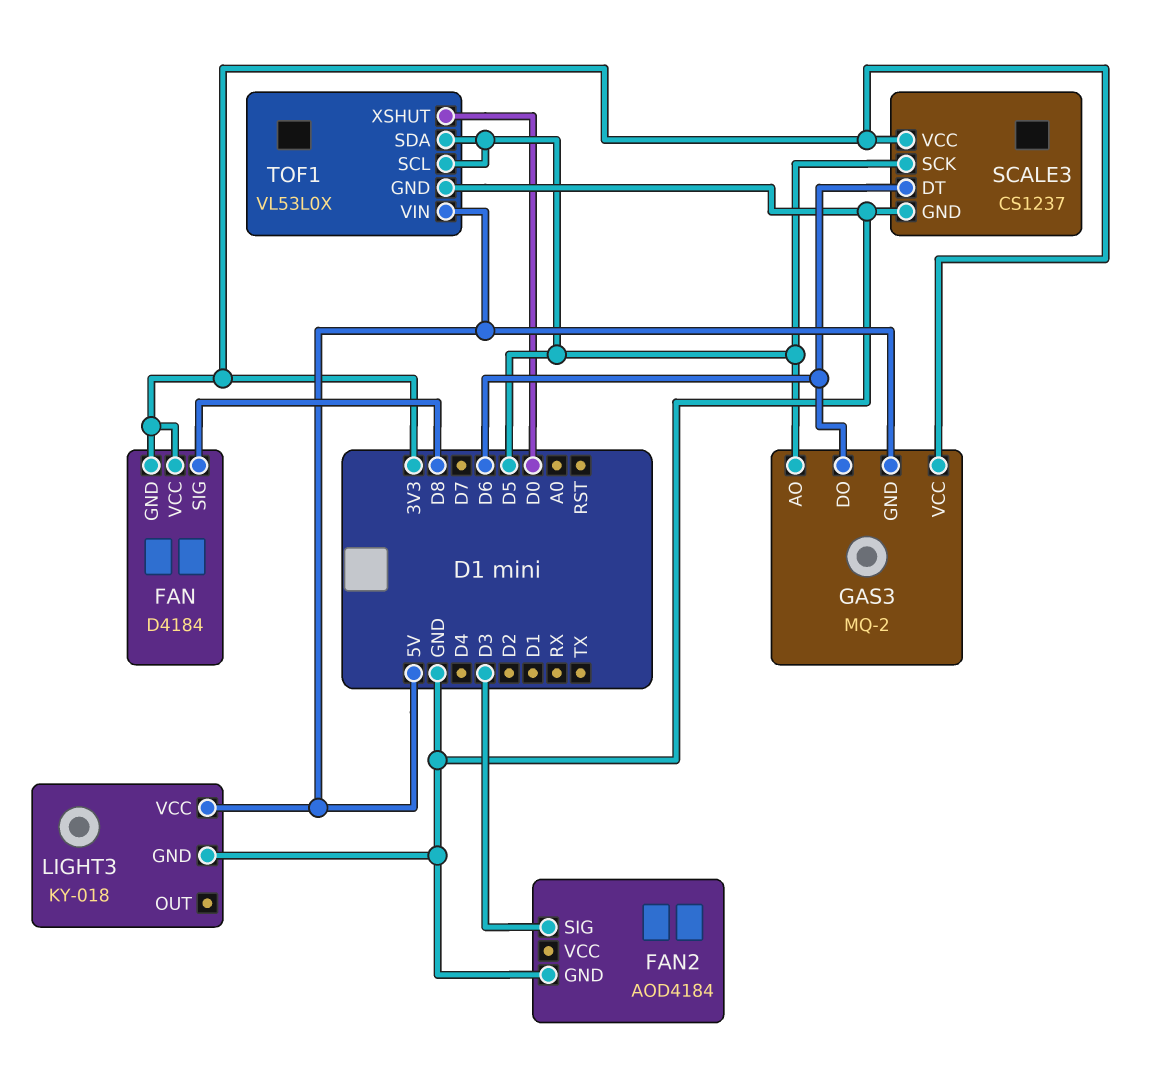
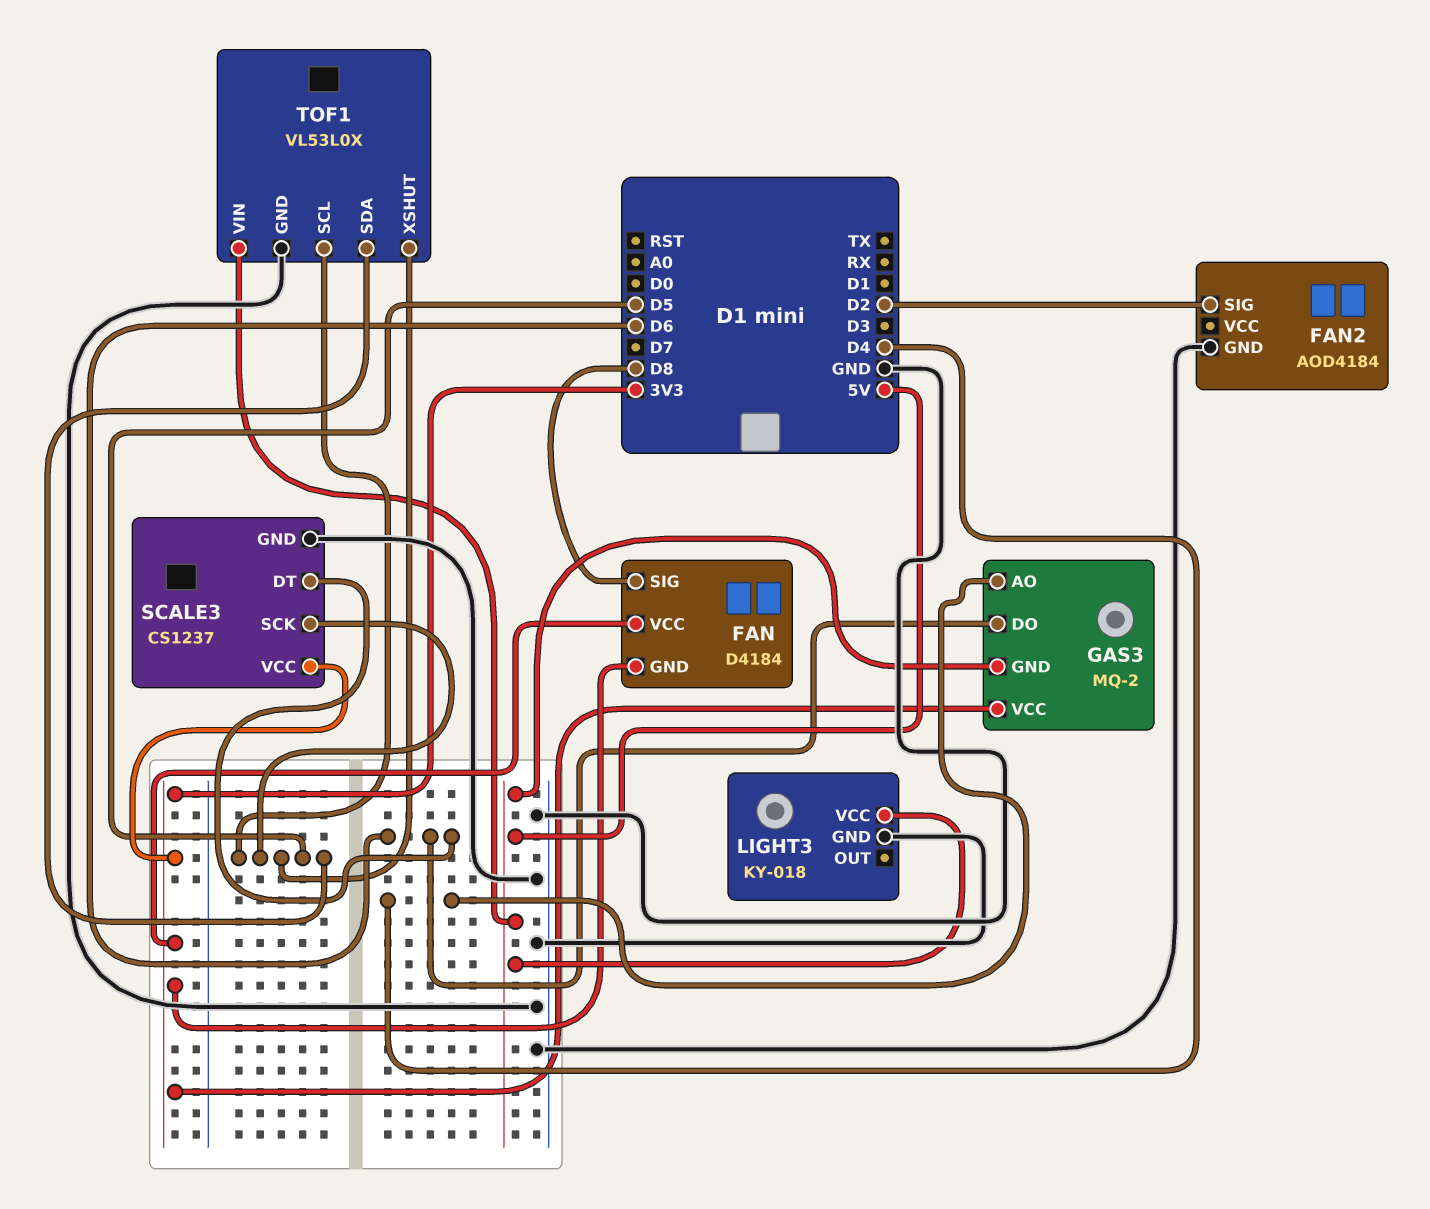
FAN2 pin SIG: D3 -> D2
GAS3 pin AO: D5 -> D4
TOF1 pin XSHUT: D0 -> D5

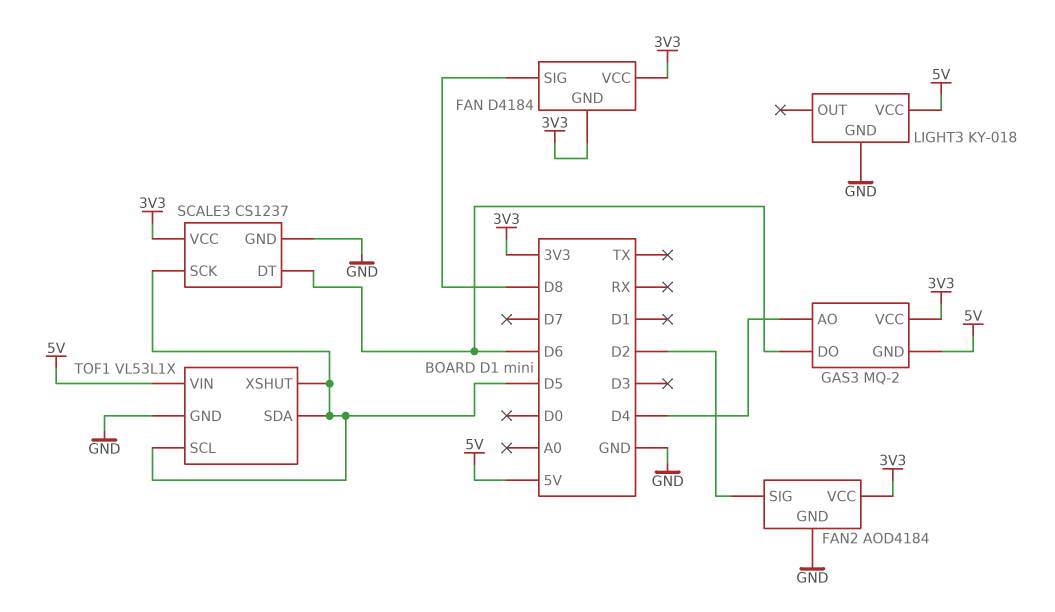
FAN2 pin VCC: none -> 3V3
TOF1: VL53L0X -> VL53L1X

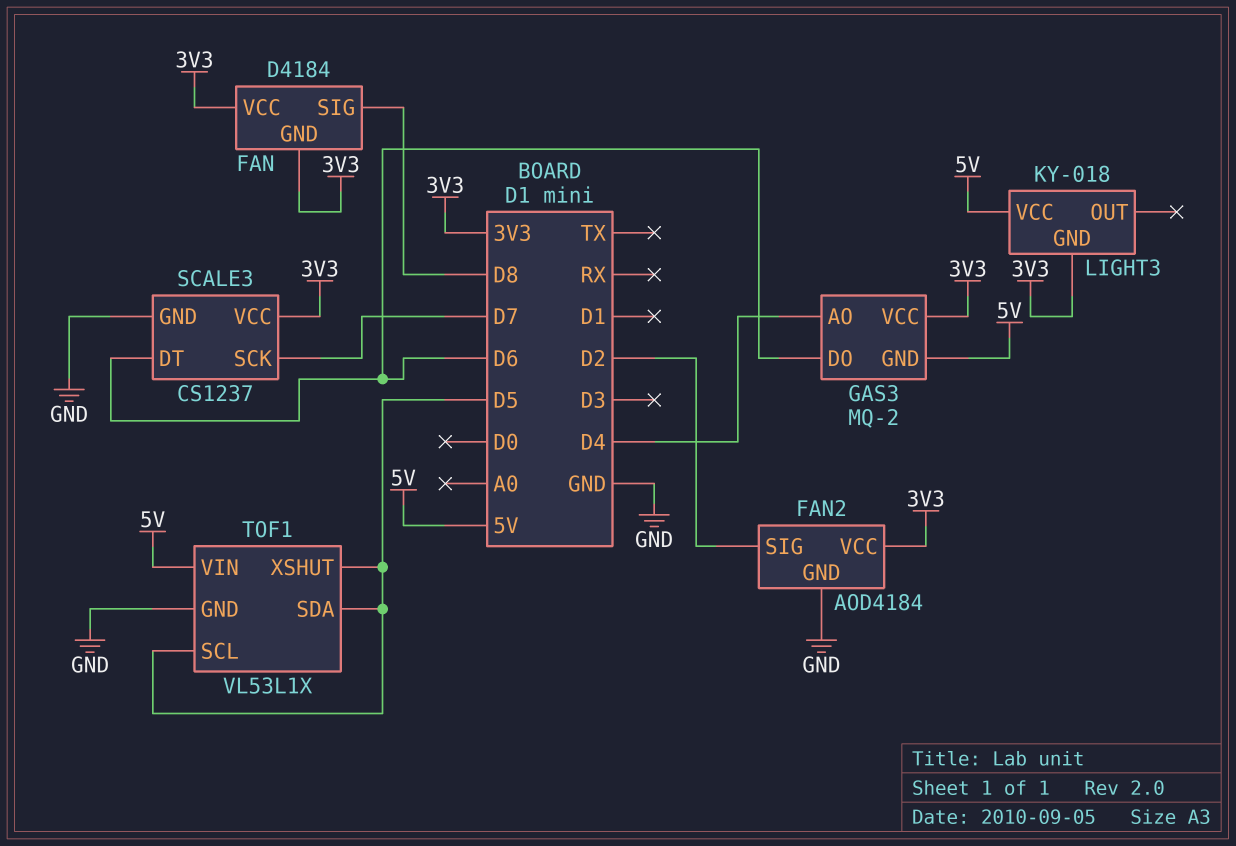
LIGHT3 pin GND: GND -> 3V3
SCALE3 pin SCK: D5 -> D7

